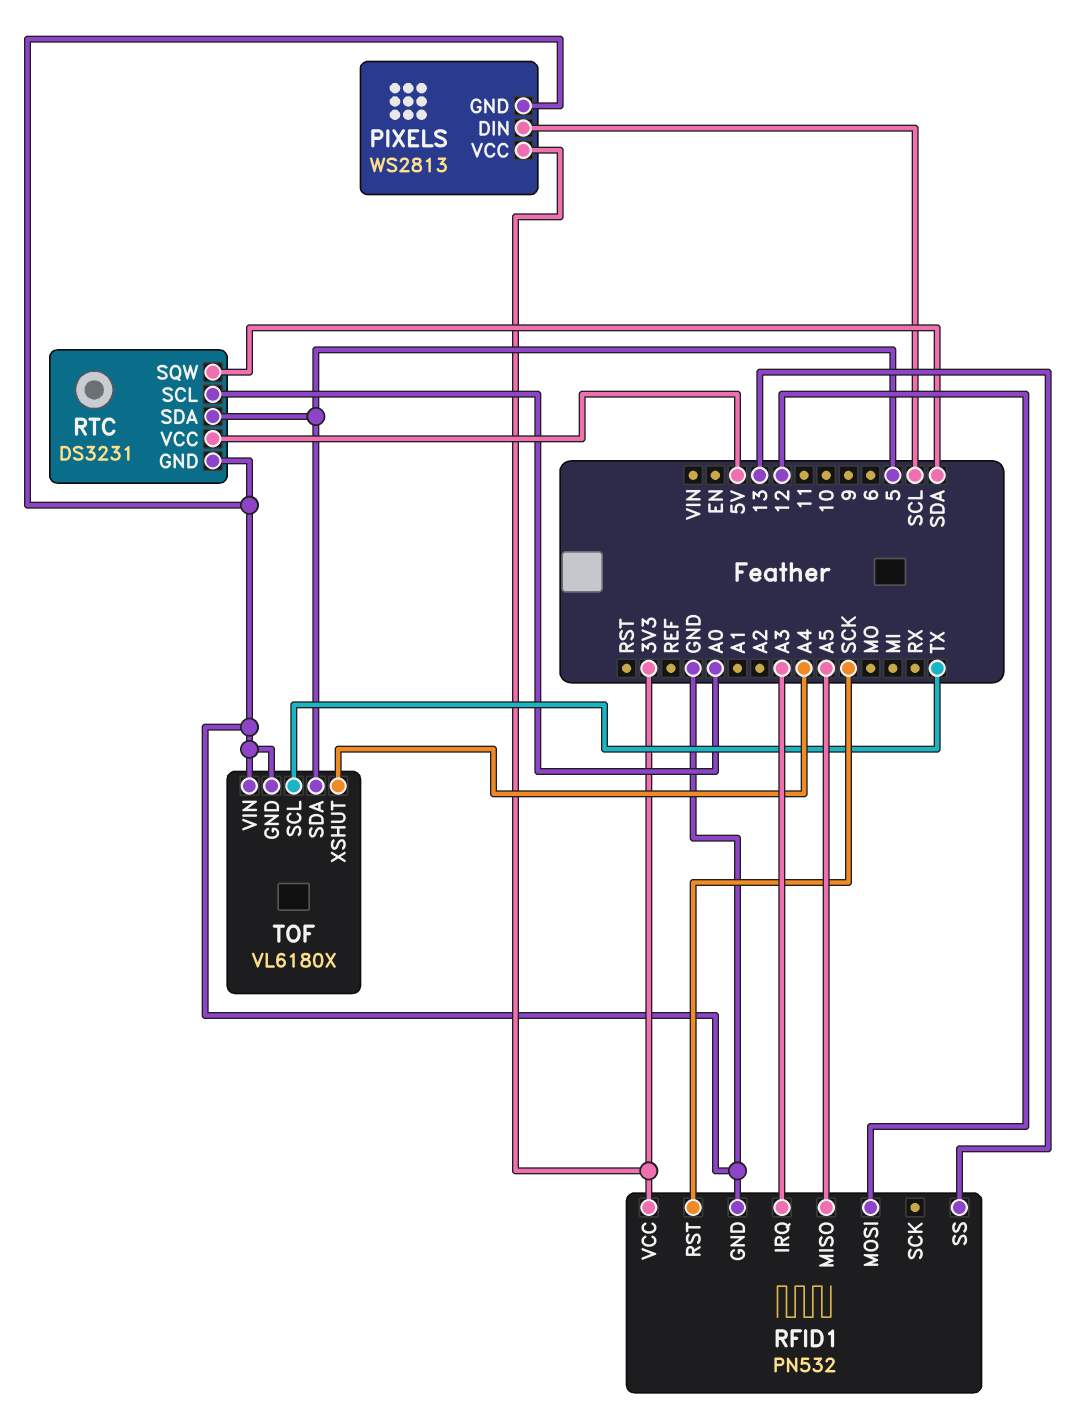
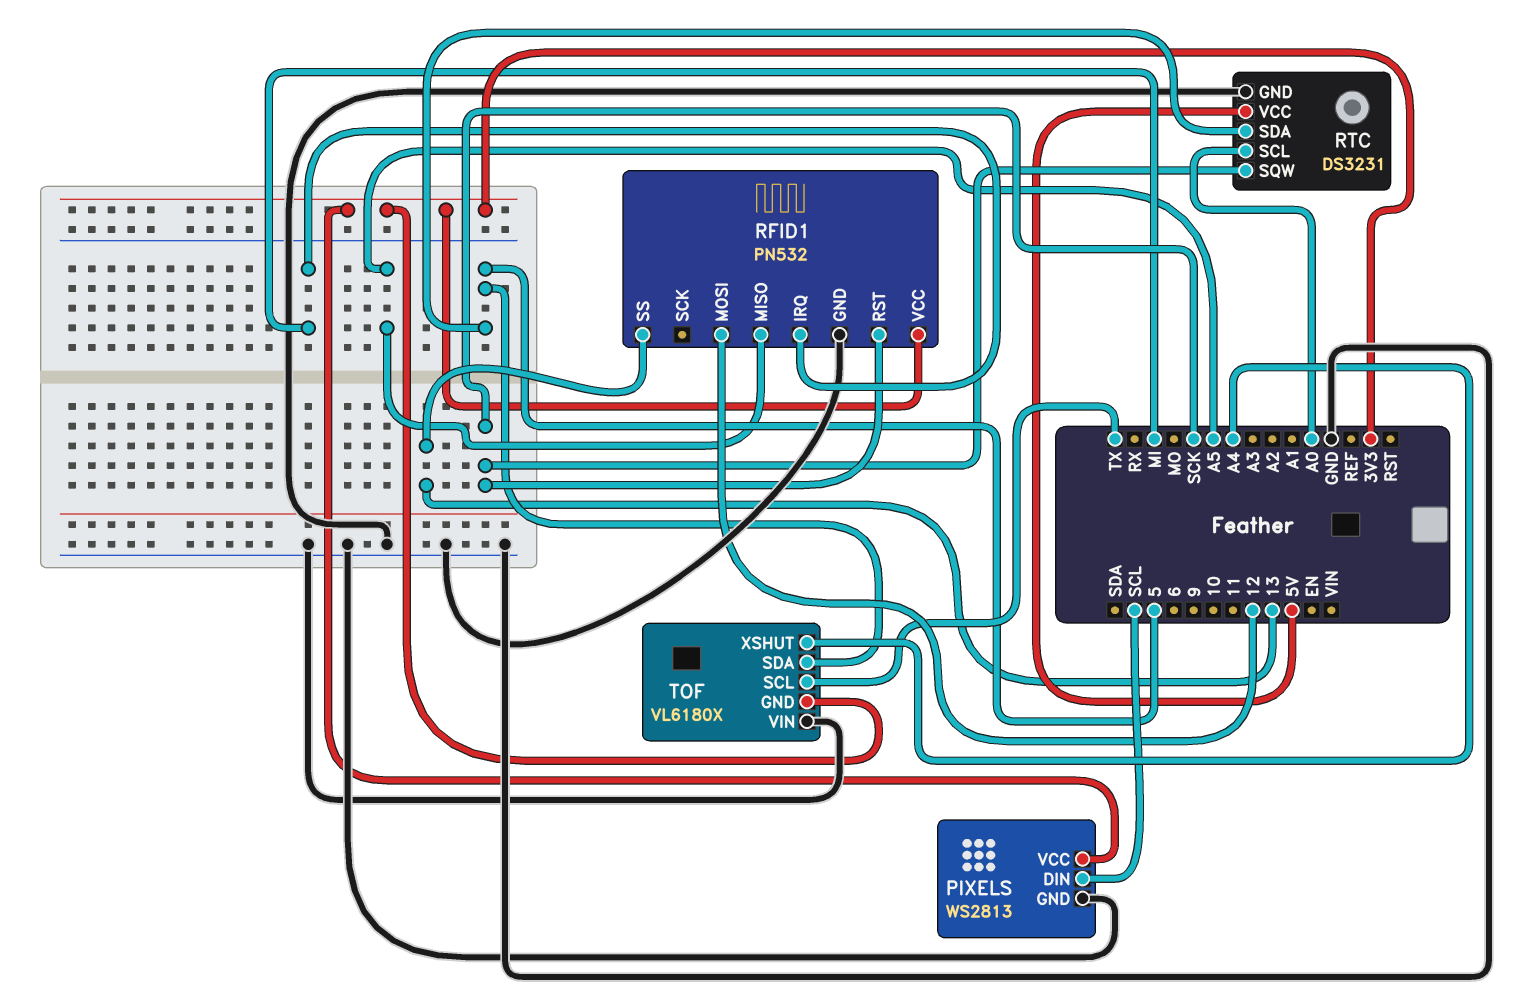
RFID1 pin IRQ: A3 -> MI
RTC pin SQW: SDA -> SCK
TOF pin GND: GND -> 3V3

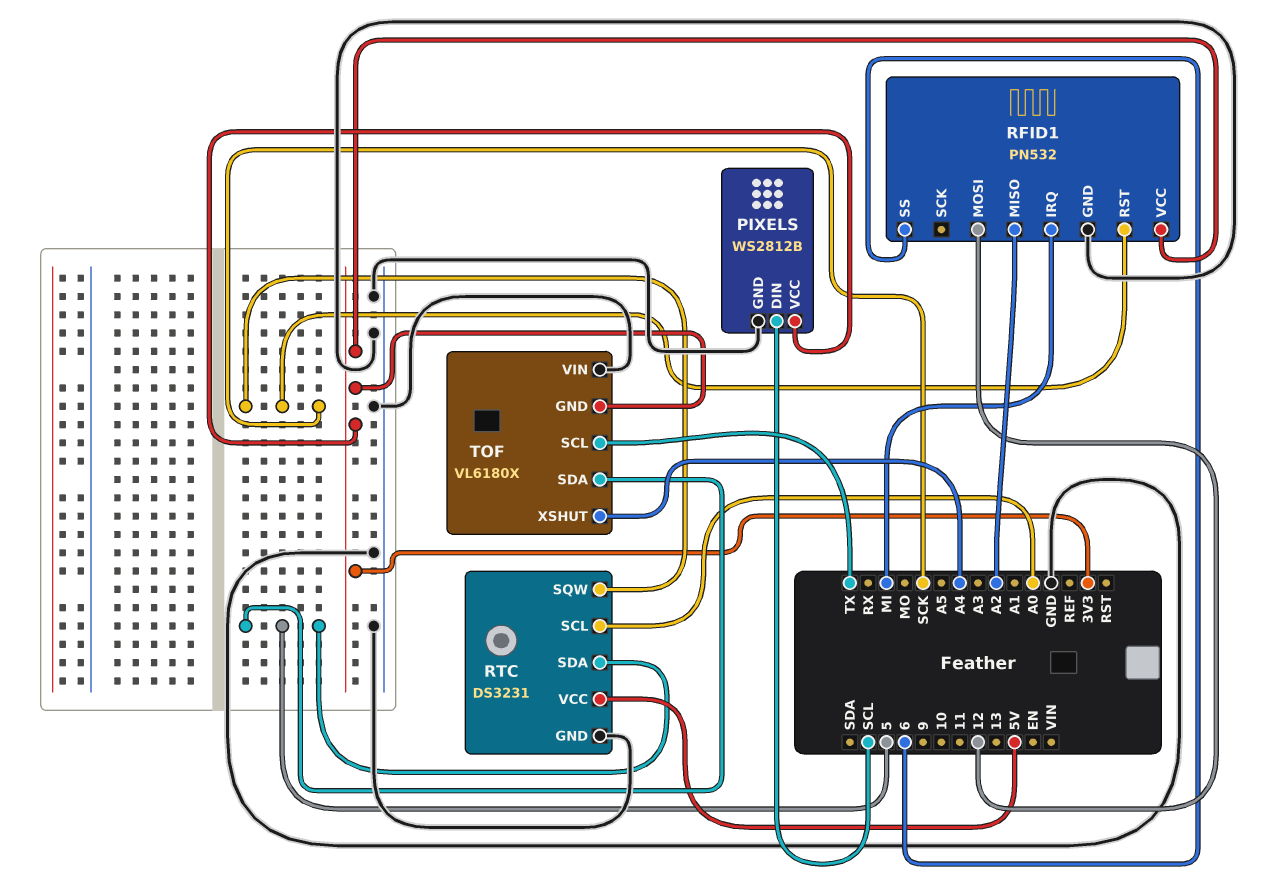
PIXELS: WS2813 -> WS2812B
RFID1 pin MISO: A5 -> A2
RFID1 pin SS: 13 -> 6

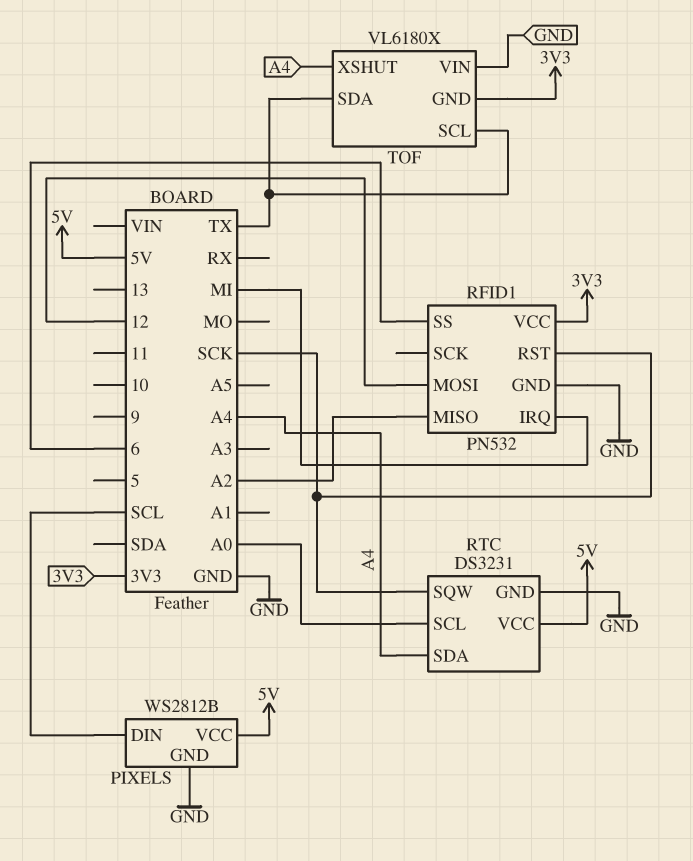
PIXELS pin VCC: 3V3 -> 5V
RTC pin SDA: 5 -> A4
TOF pin SDA: 5 -> TX

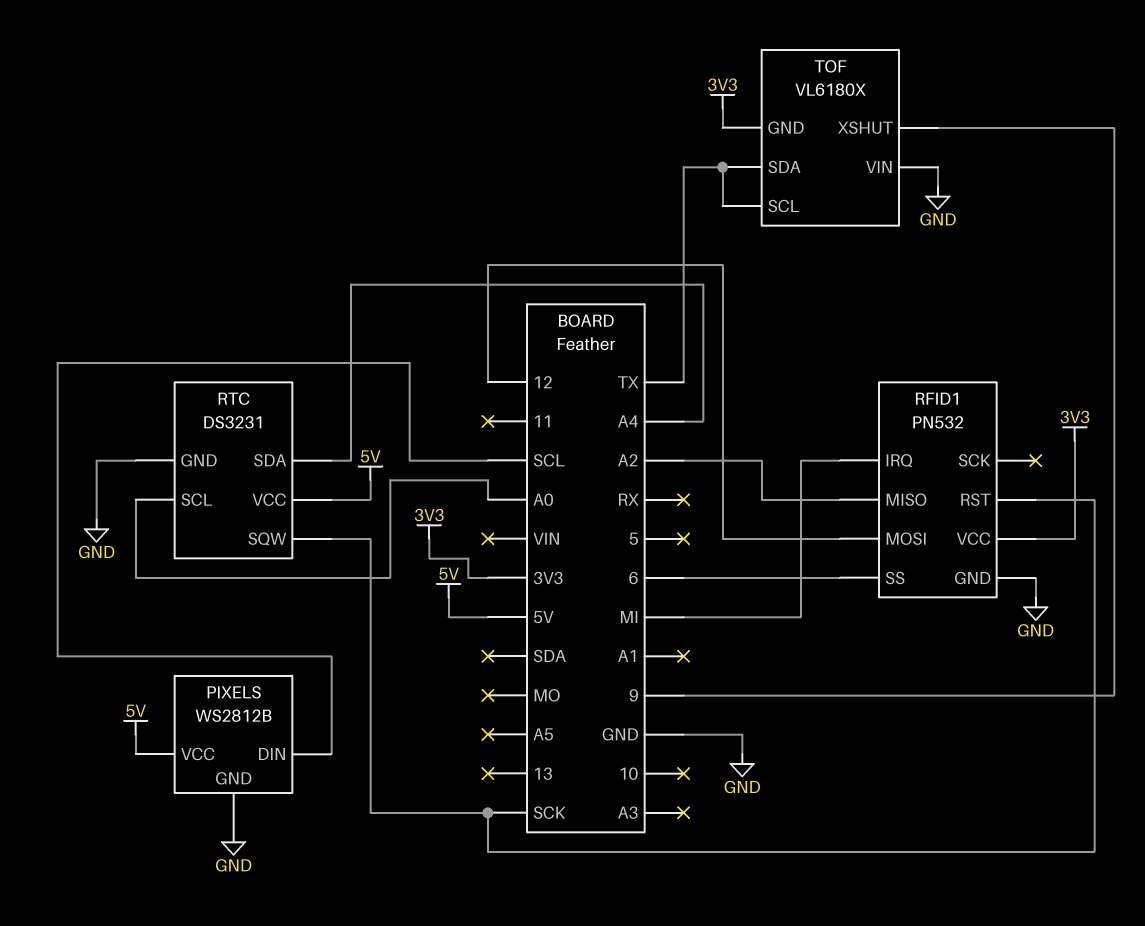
TOF pin XSHUT: A4 -> 9

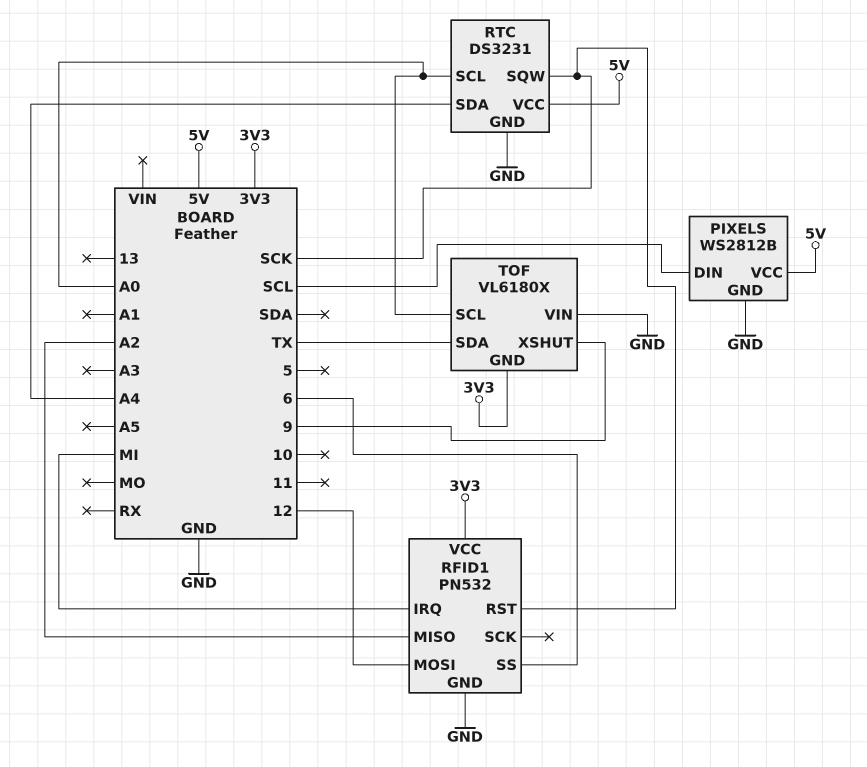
TOF pin SCL: TX -> A0

